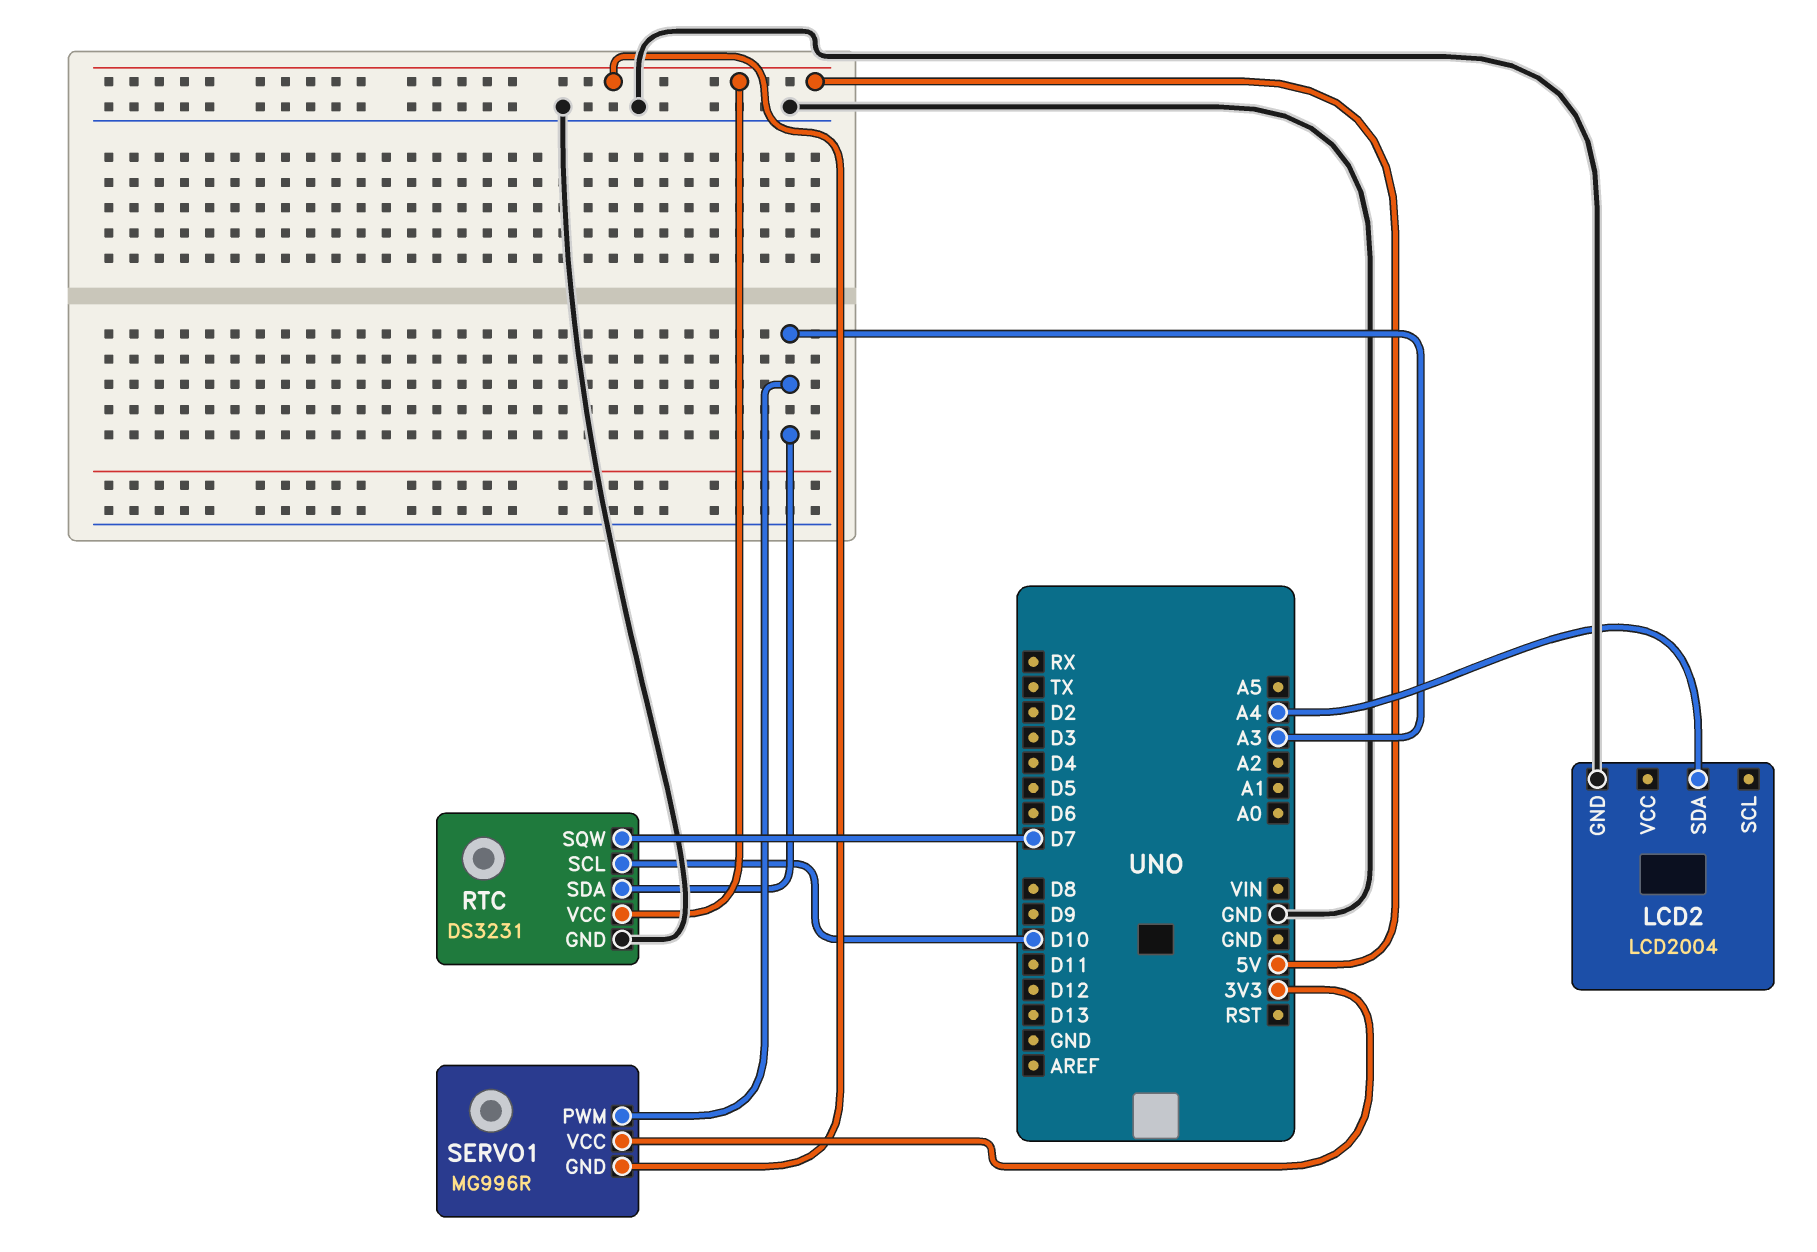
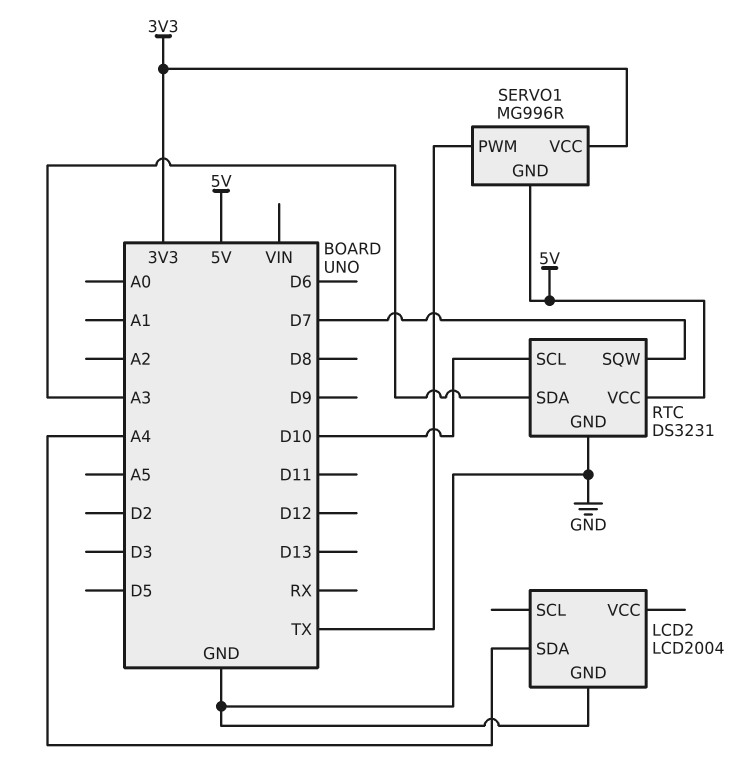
SERVO1 pin PWM: A3 -> TX

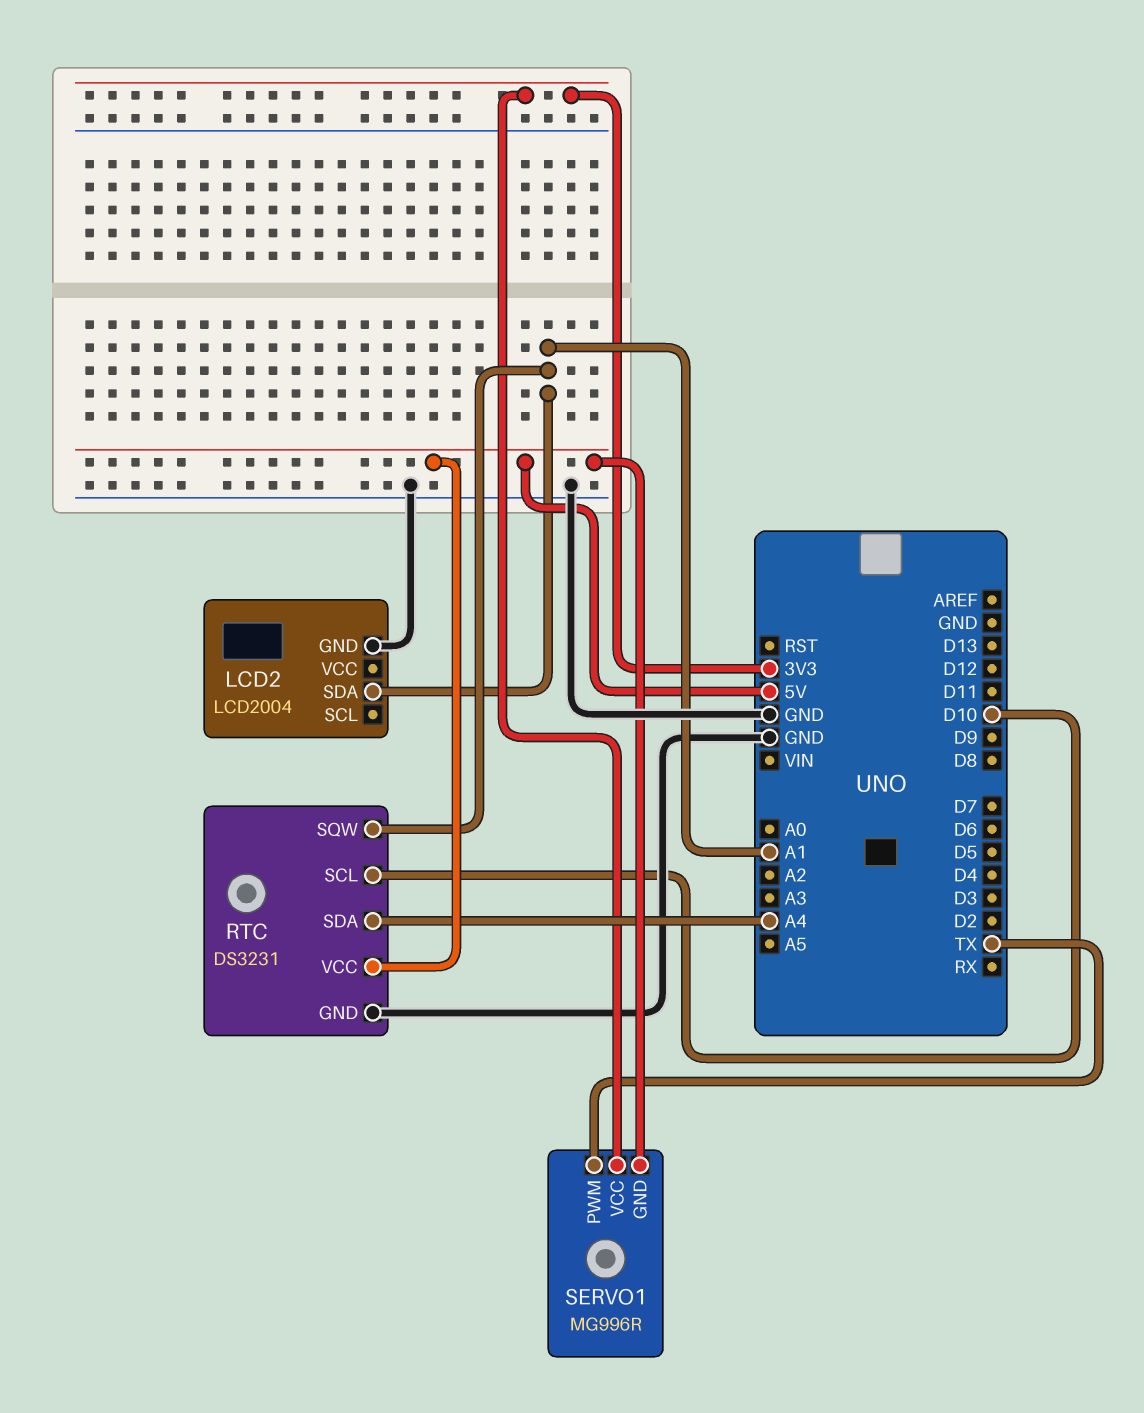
LCD2 pin SDA: A4 -> A1
RTC pin SDA: A3 -> A4
RTC pin SQW: D7 -> A1

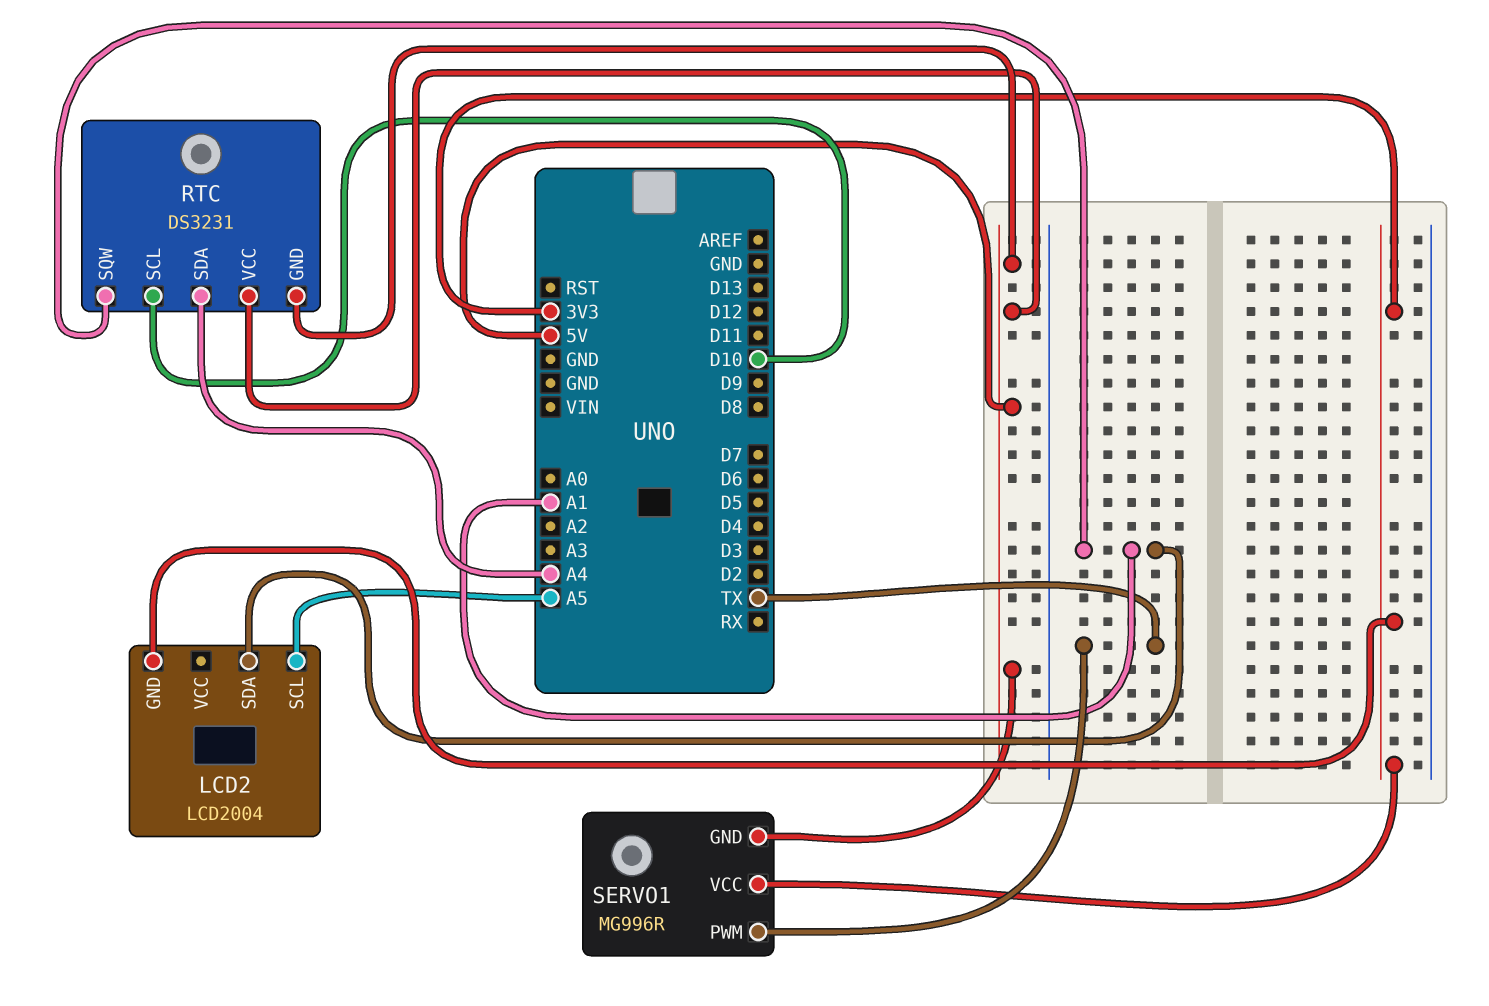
LCD2 pin GND: GND -> 3V3
LCD2 pin SCL: none -> A5
RTC pin GND: GND -> 5V

